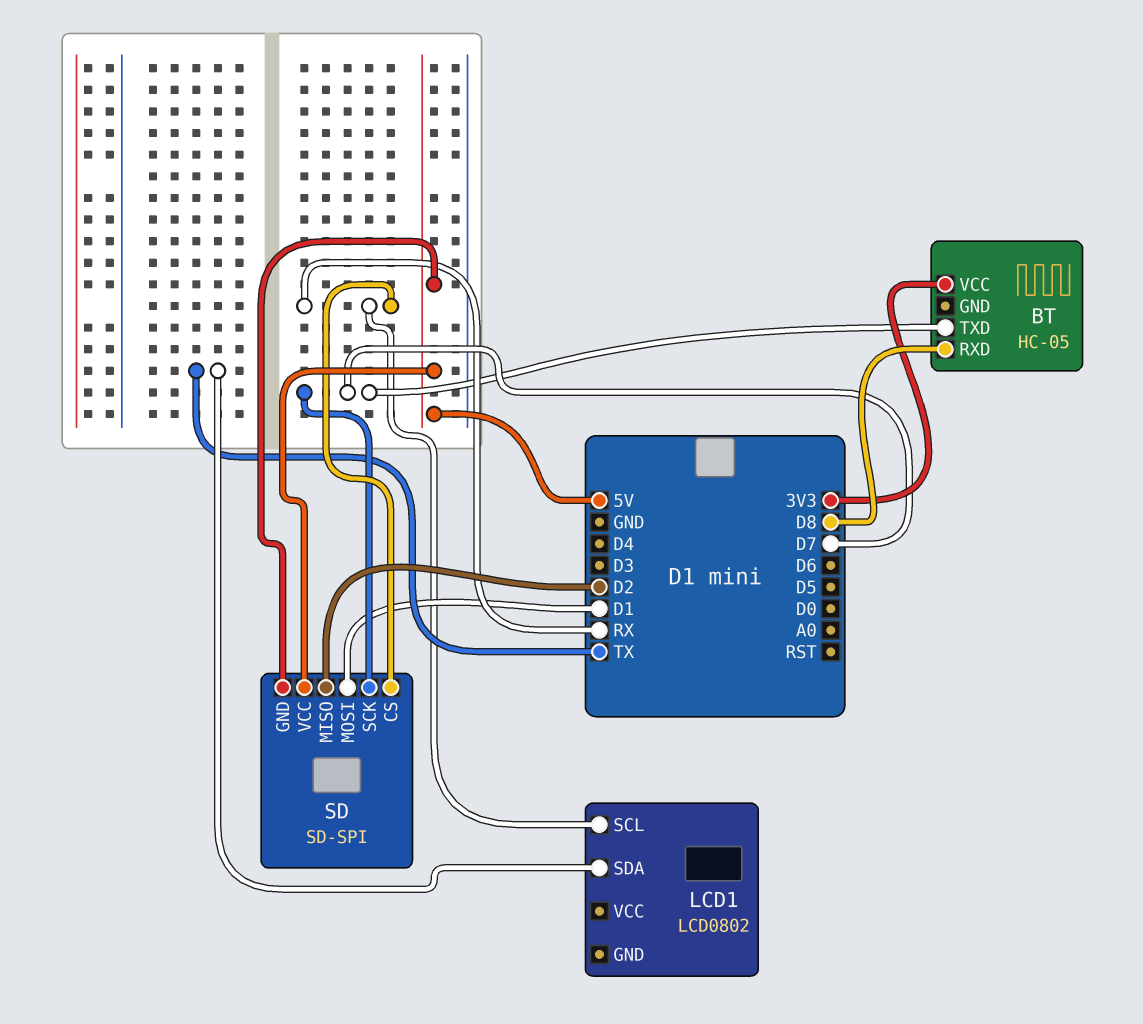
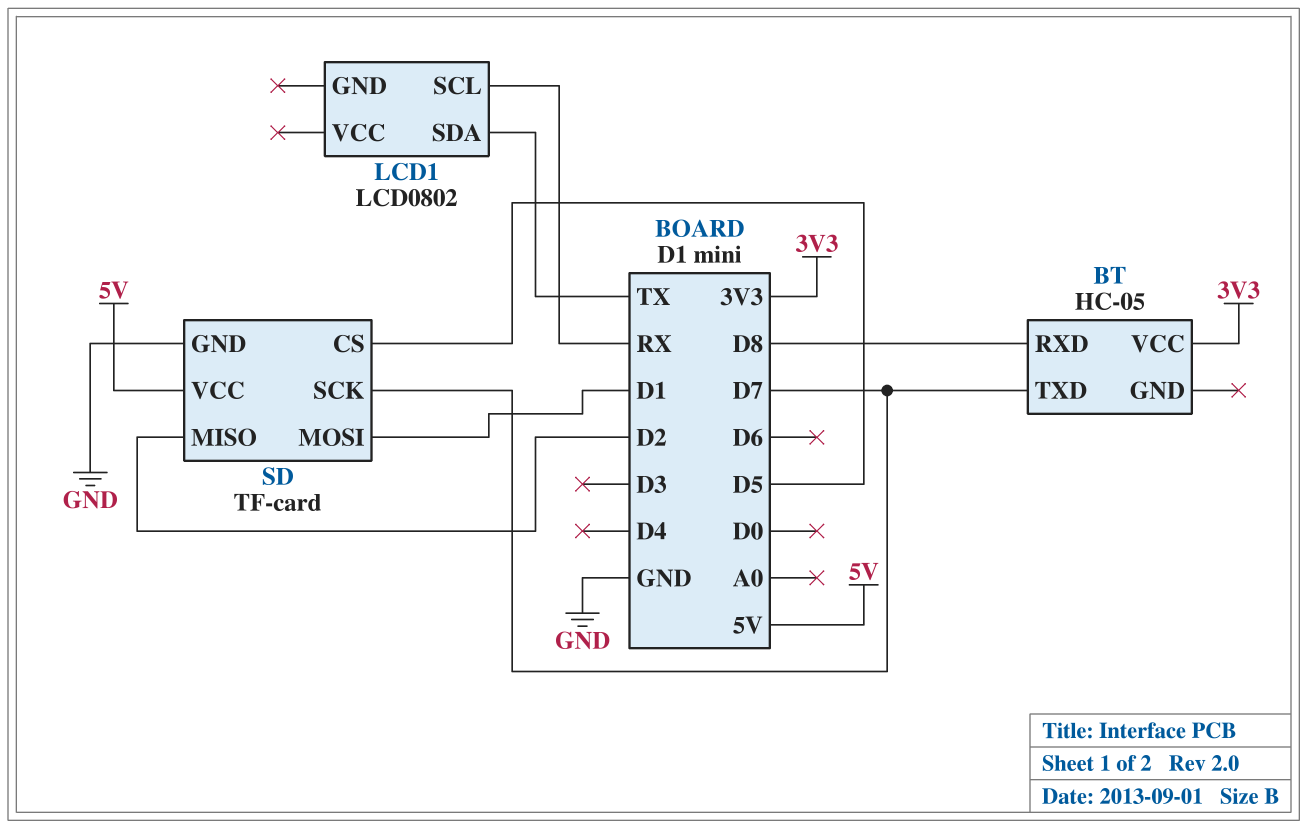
SD: SD-SPI -> TF-card
SD pin CS: RX -> D5
SD pin GND: 5V -> GND

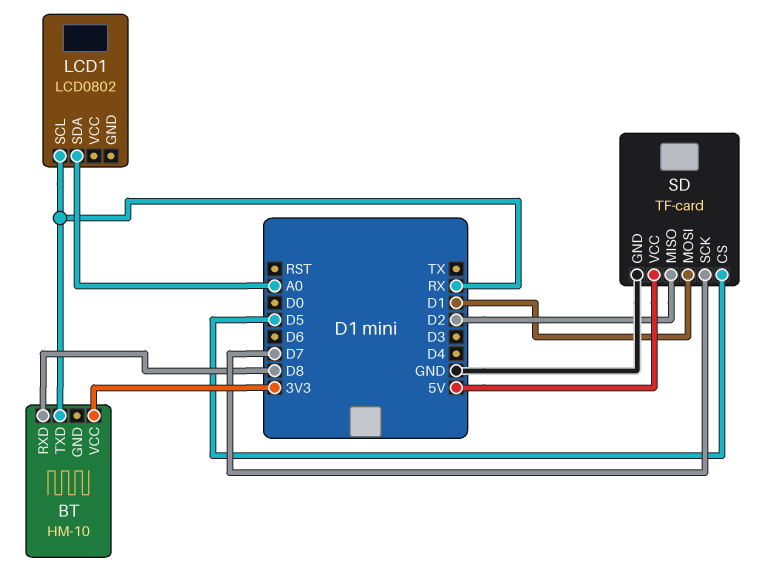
BT: HC-05 -> HM-10
BT pin TXD: D7 -> RX
LCD1 pin SDA: TX -> A0

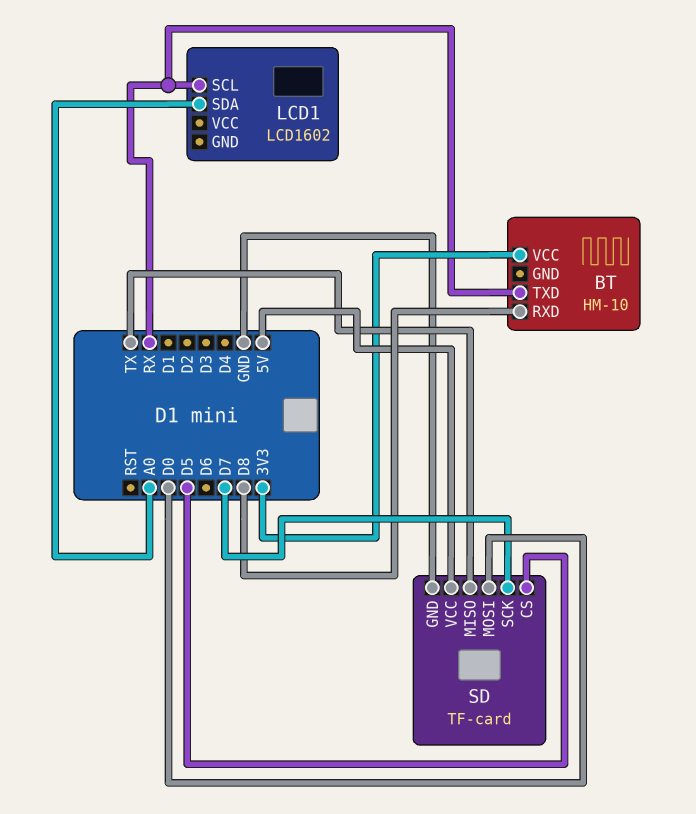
LCD1: LCD0802 -> LCD1602
SD pin MISO: D2 -> TX
SD pin MOSI: D1 -> D0

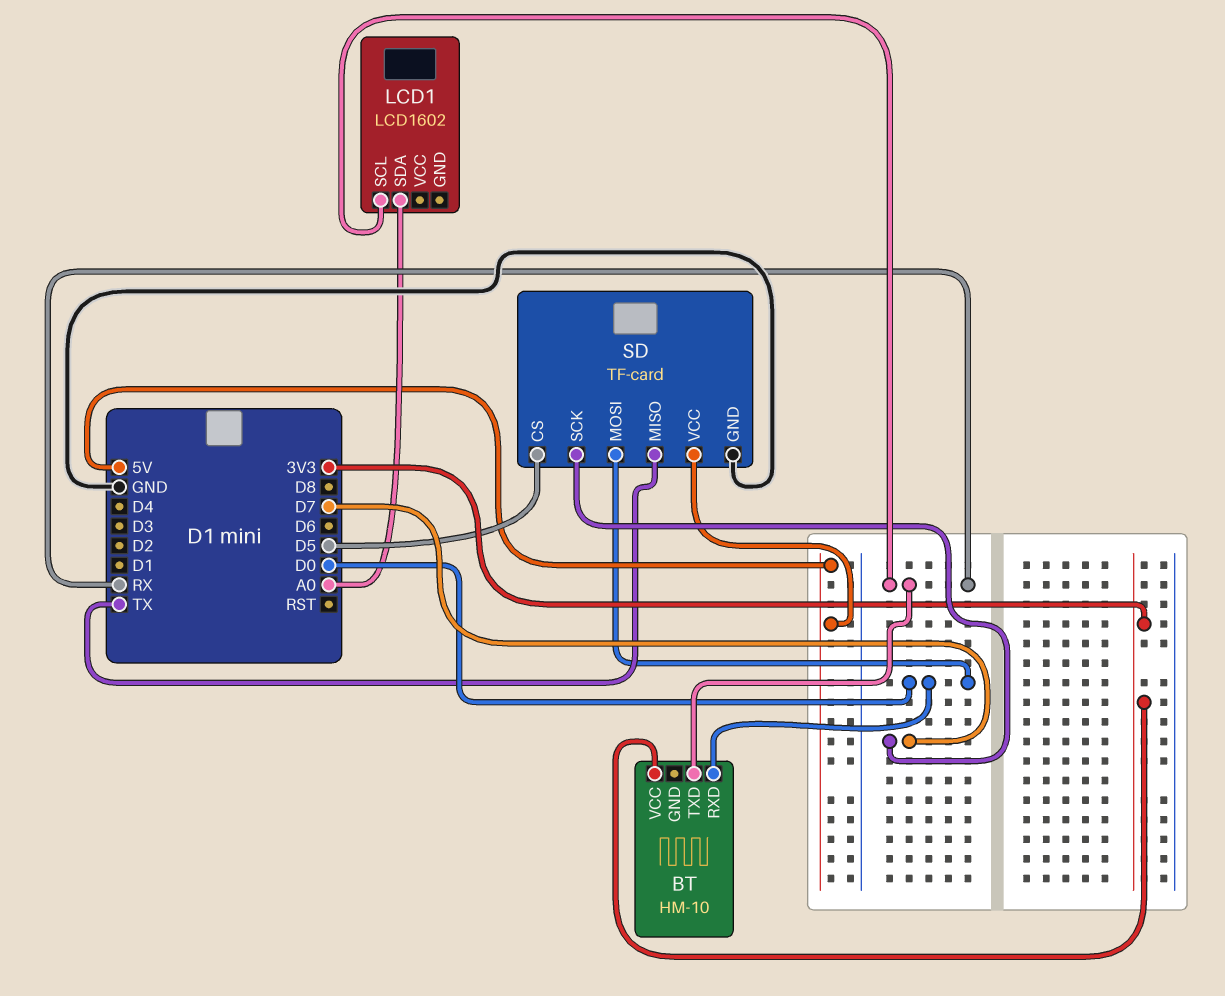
BT pin RXD: D8 -> D0

